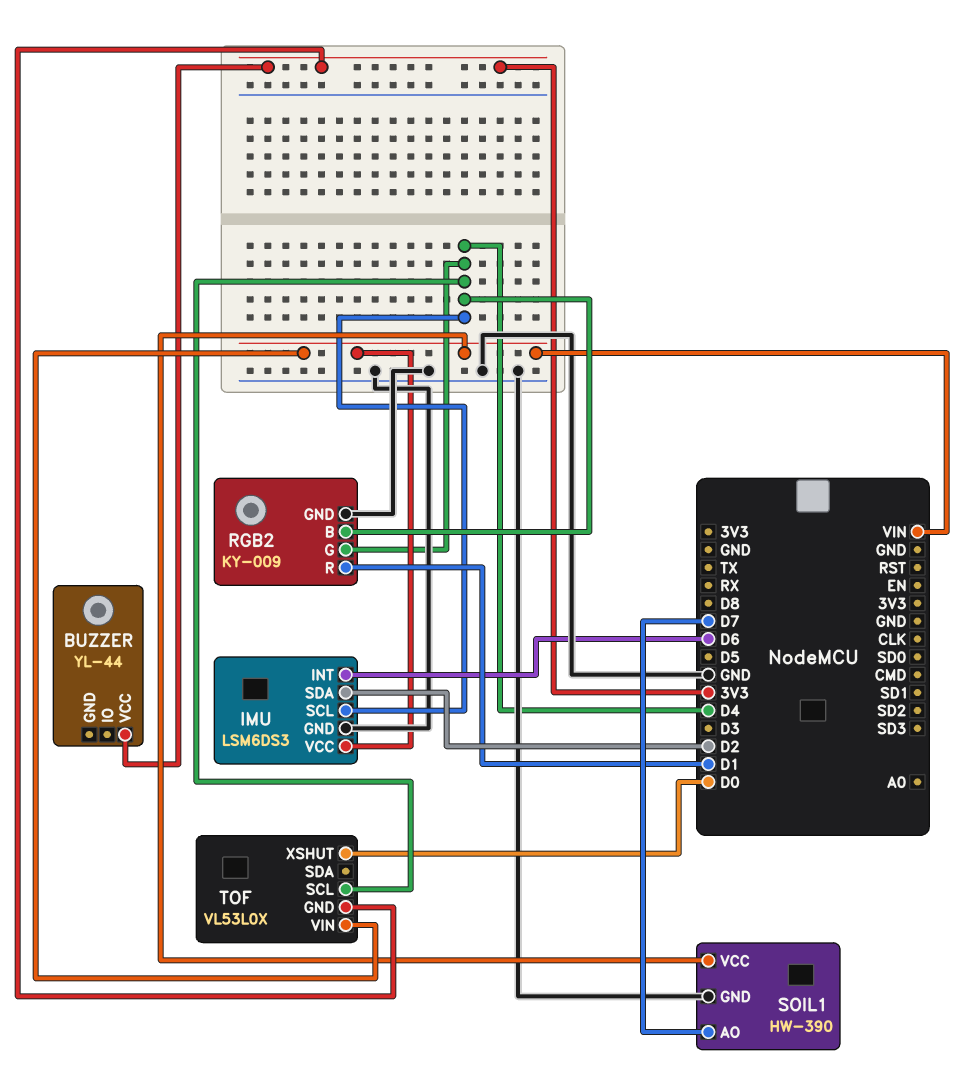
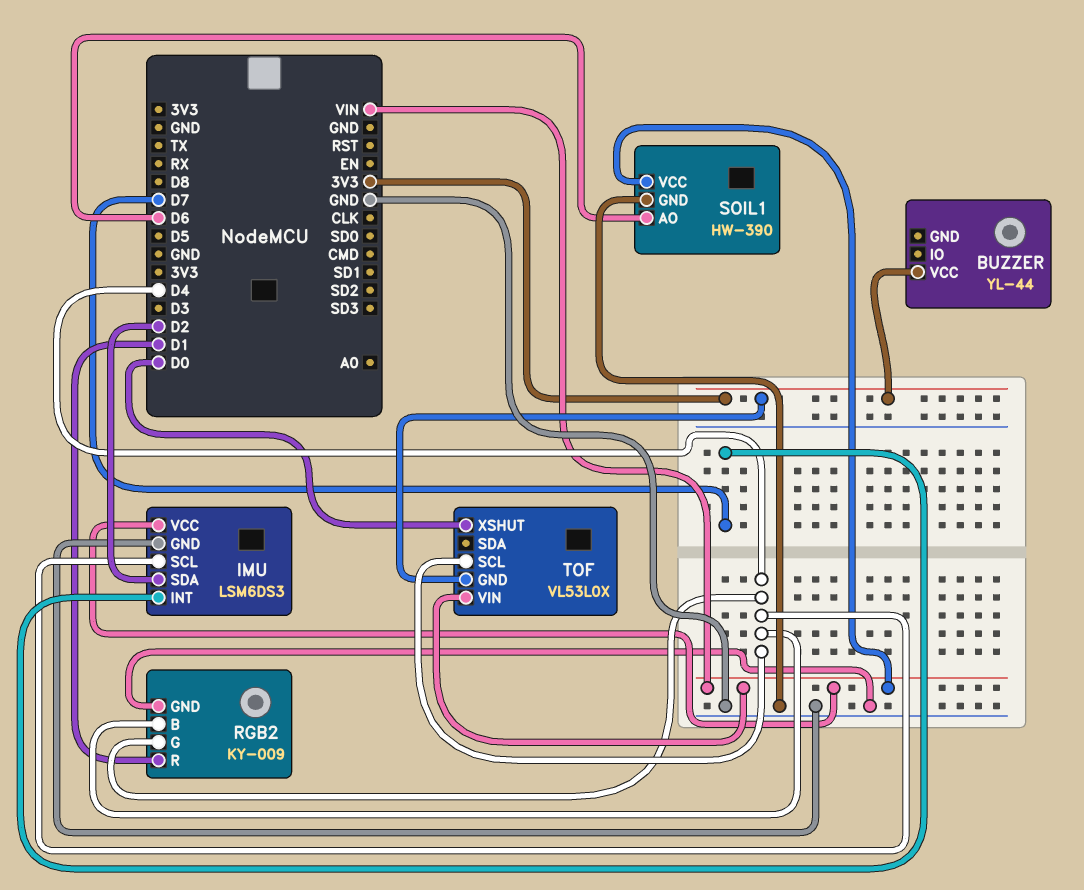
IMU pin INT: D6 -> D7
SOIL1 pin AO: D7 -> D6

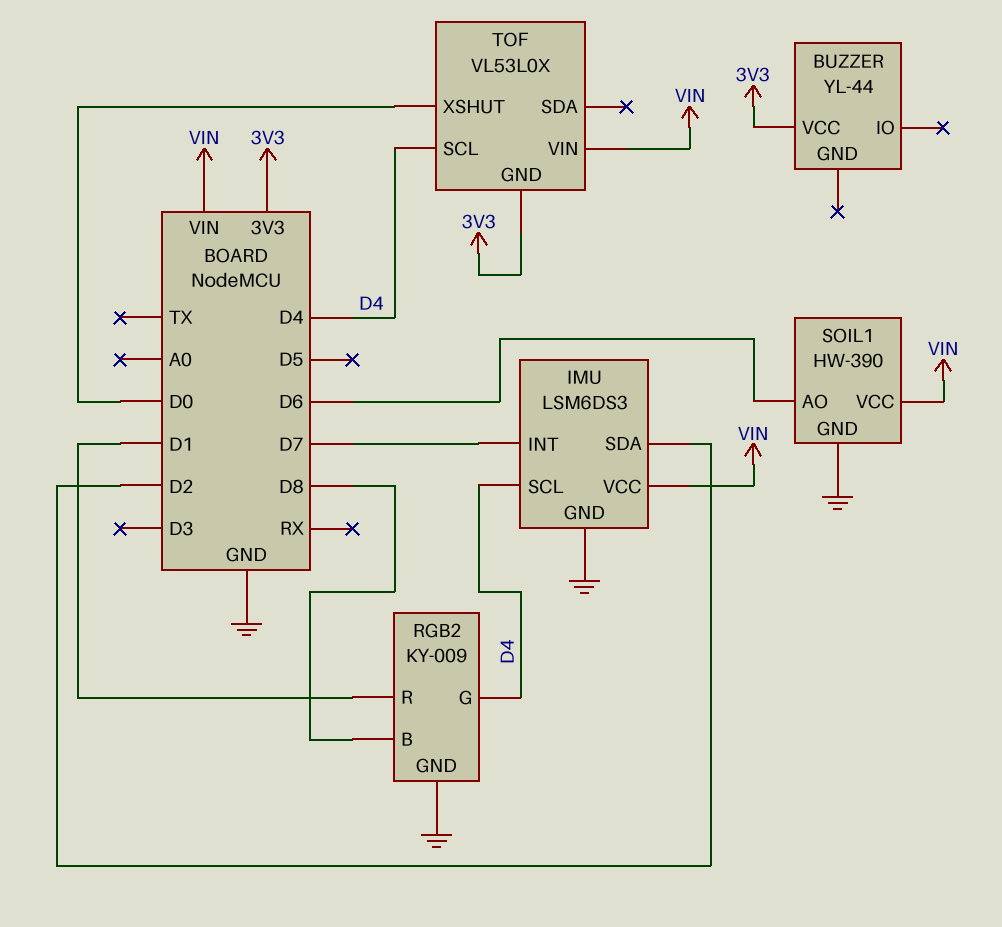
RGB2 pin B: D4 -> D8

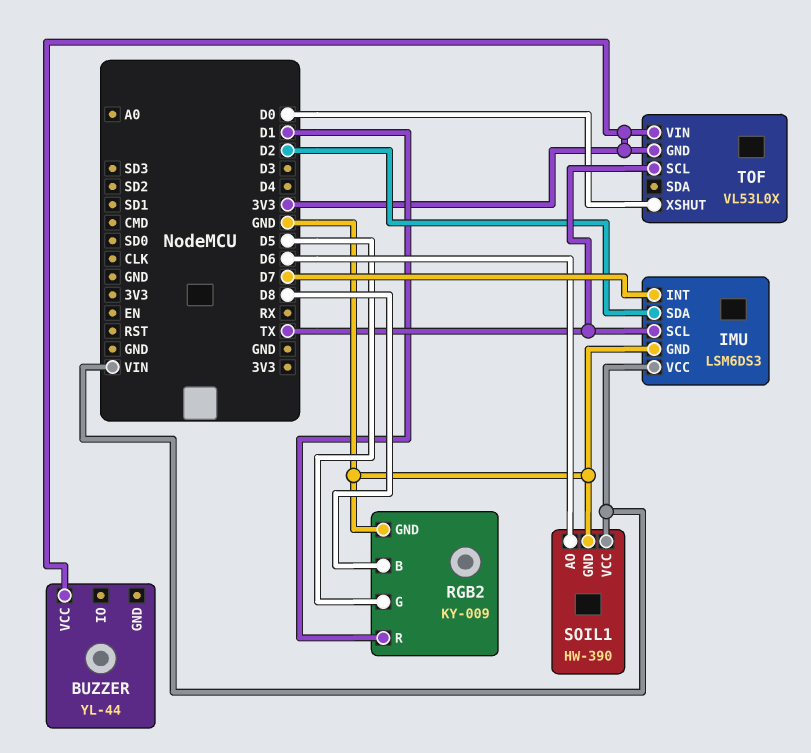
IMU pin SCL: D4 -> TX
RGB2 pin G: D4 -> D5
TOF pin SCL: D4 -> TX
TOF pin VIN: VIN -> 3V3

